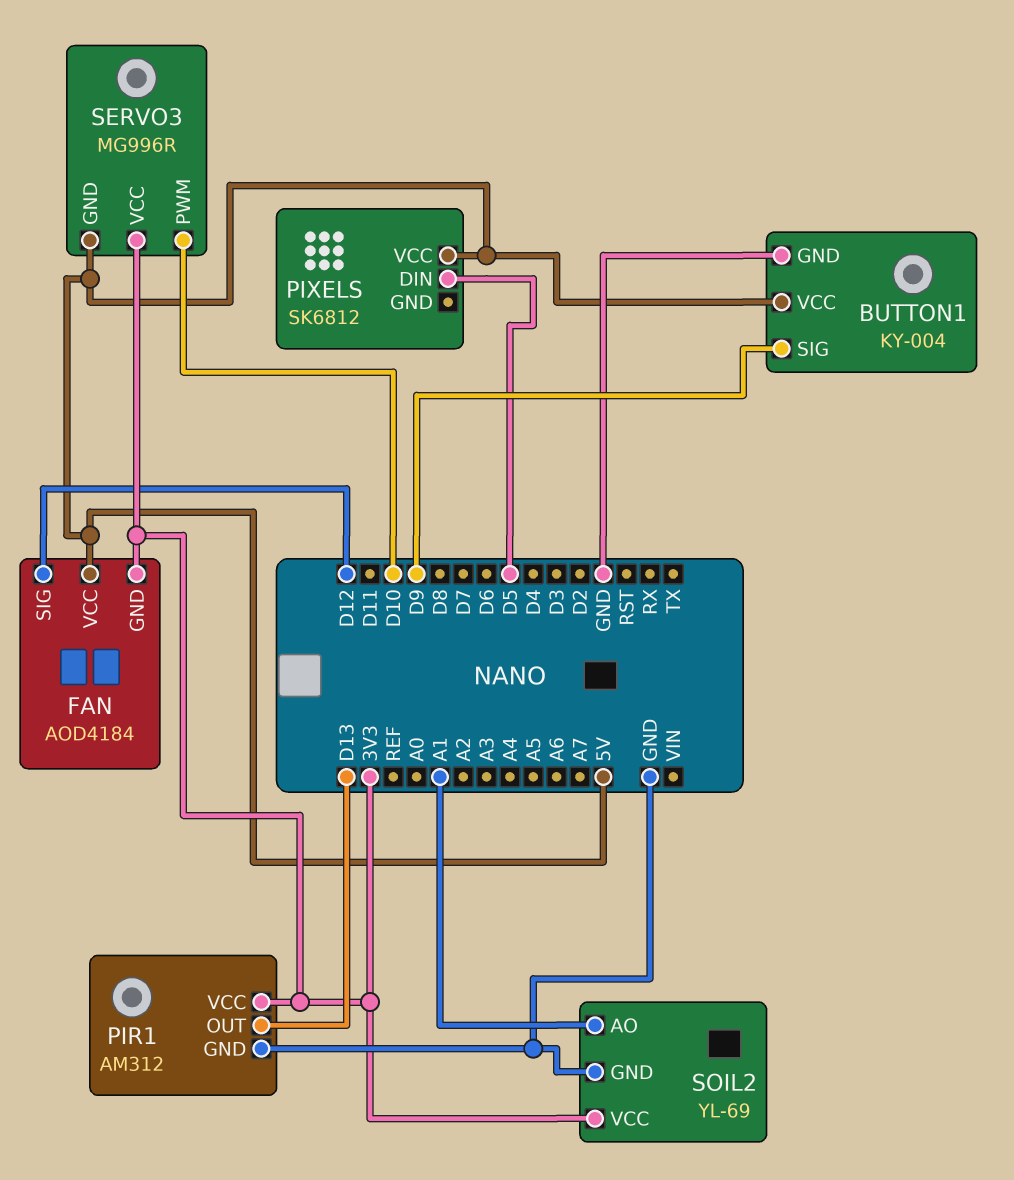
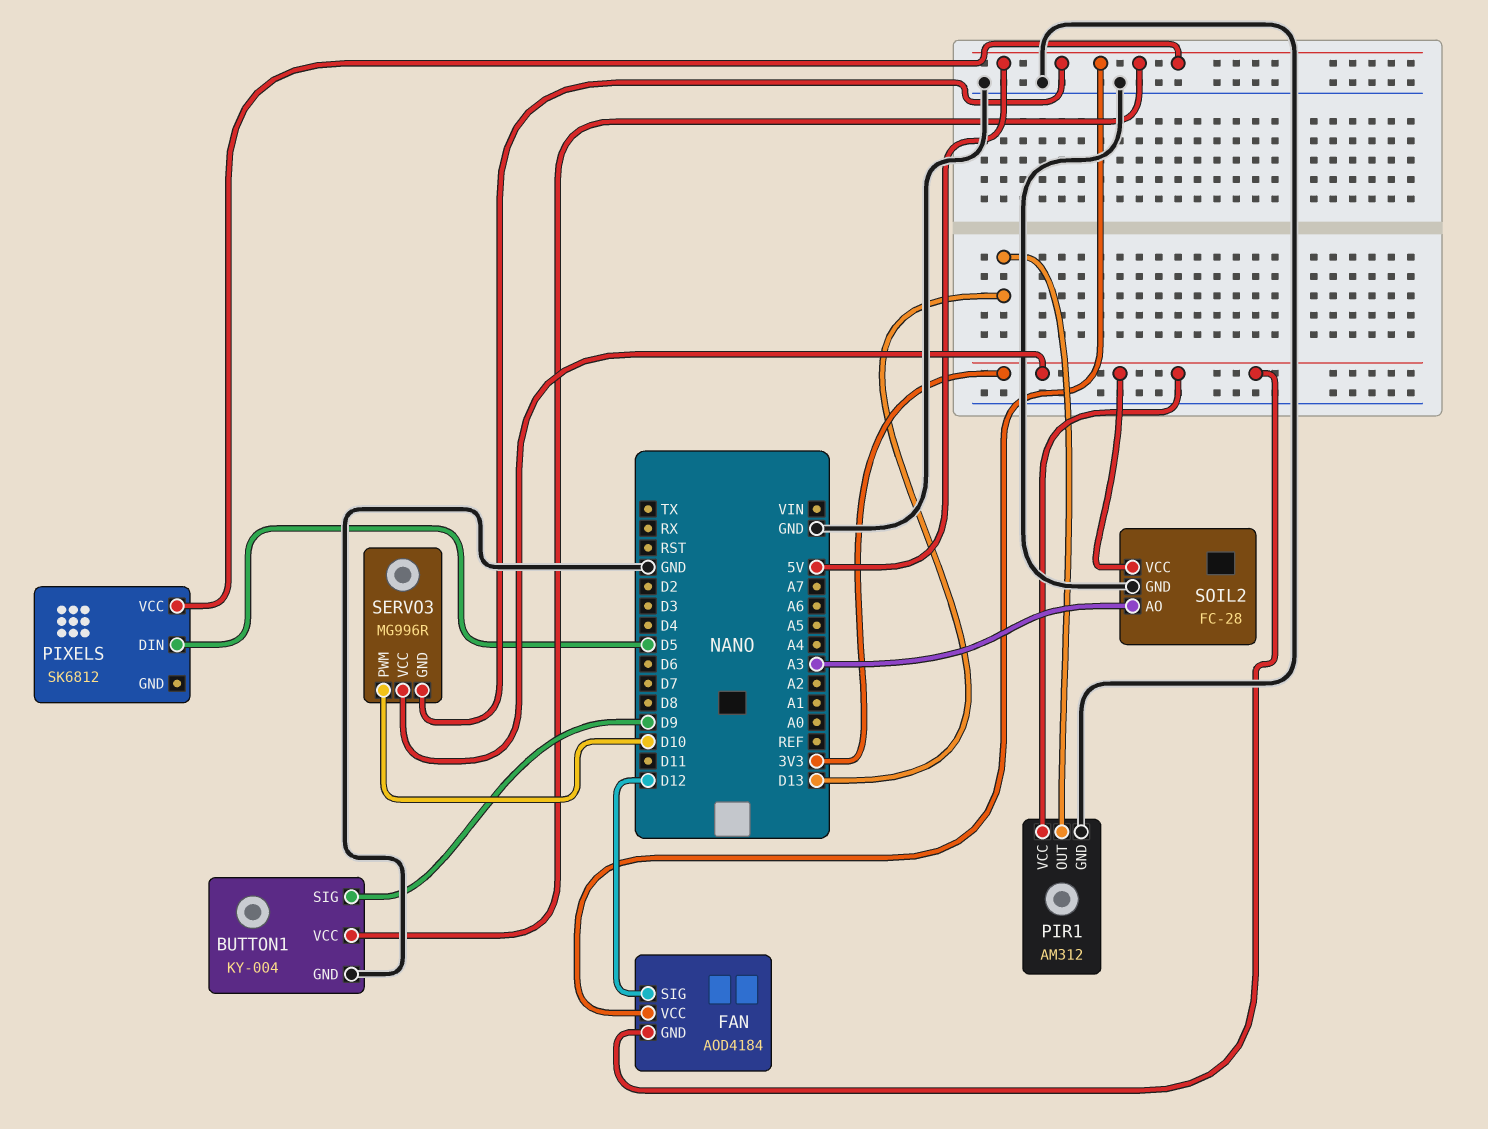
SOIL2: YL-69 -> FC-28
SOIL2 pin AO: A1 -> A3

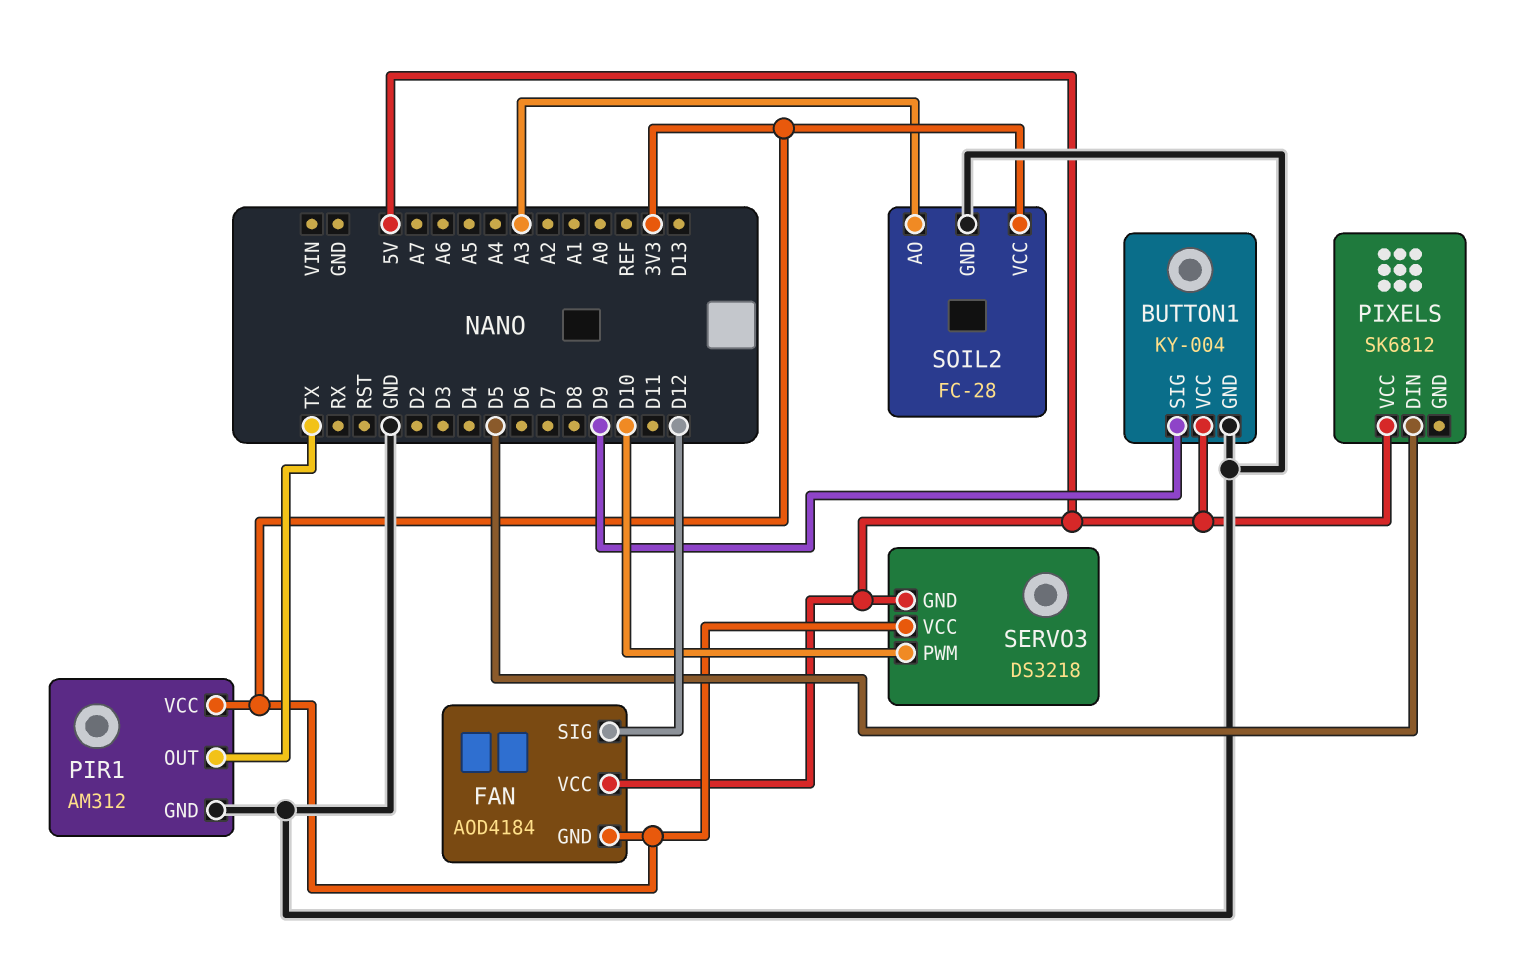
PIR1 pin OUT: D13 -> TX
SERVO3: MG996R -> DS3218

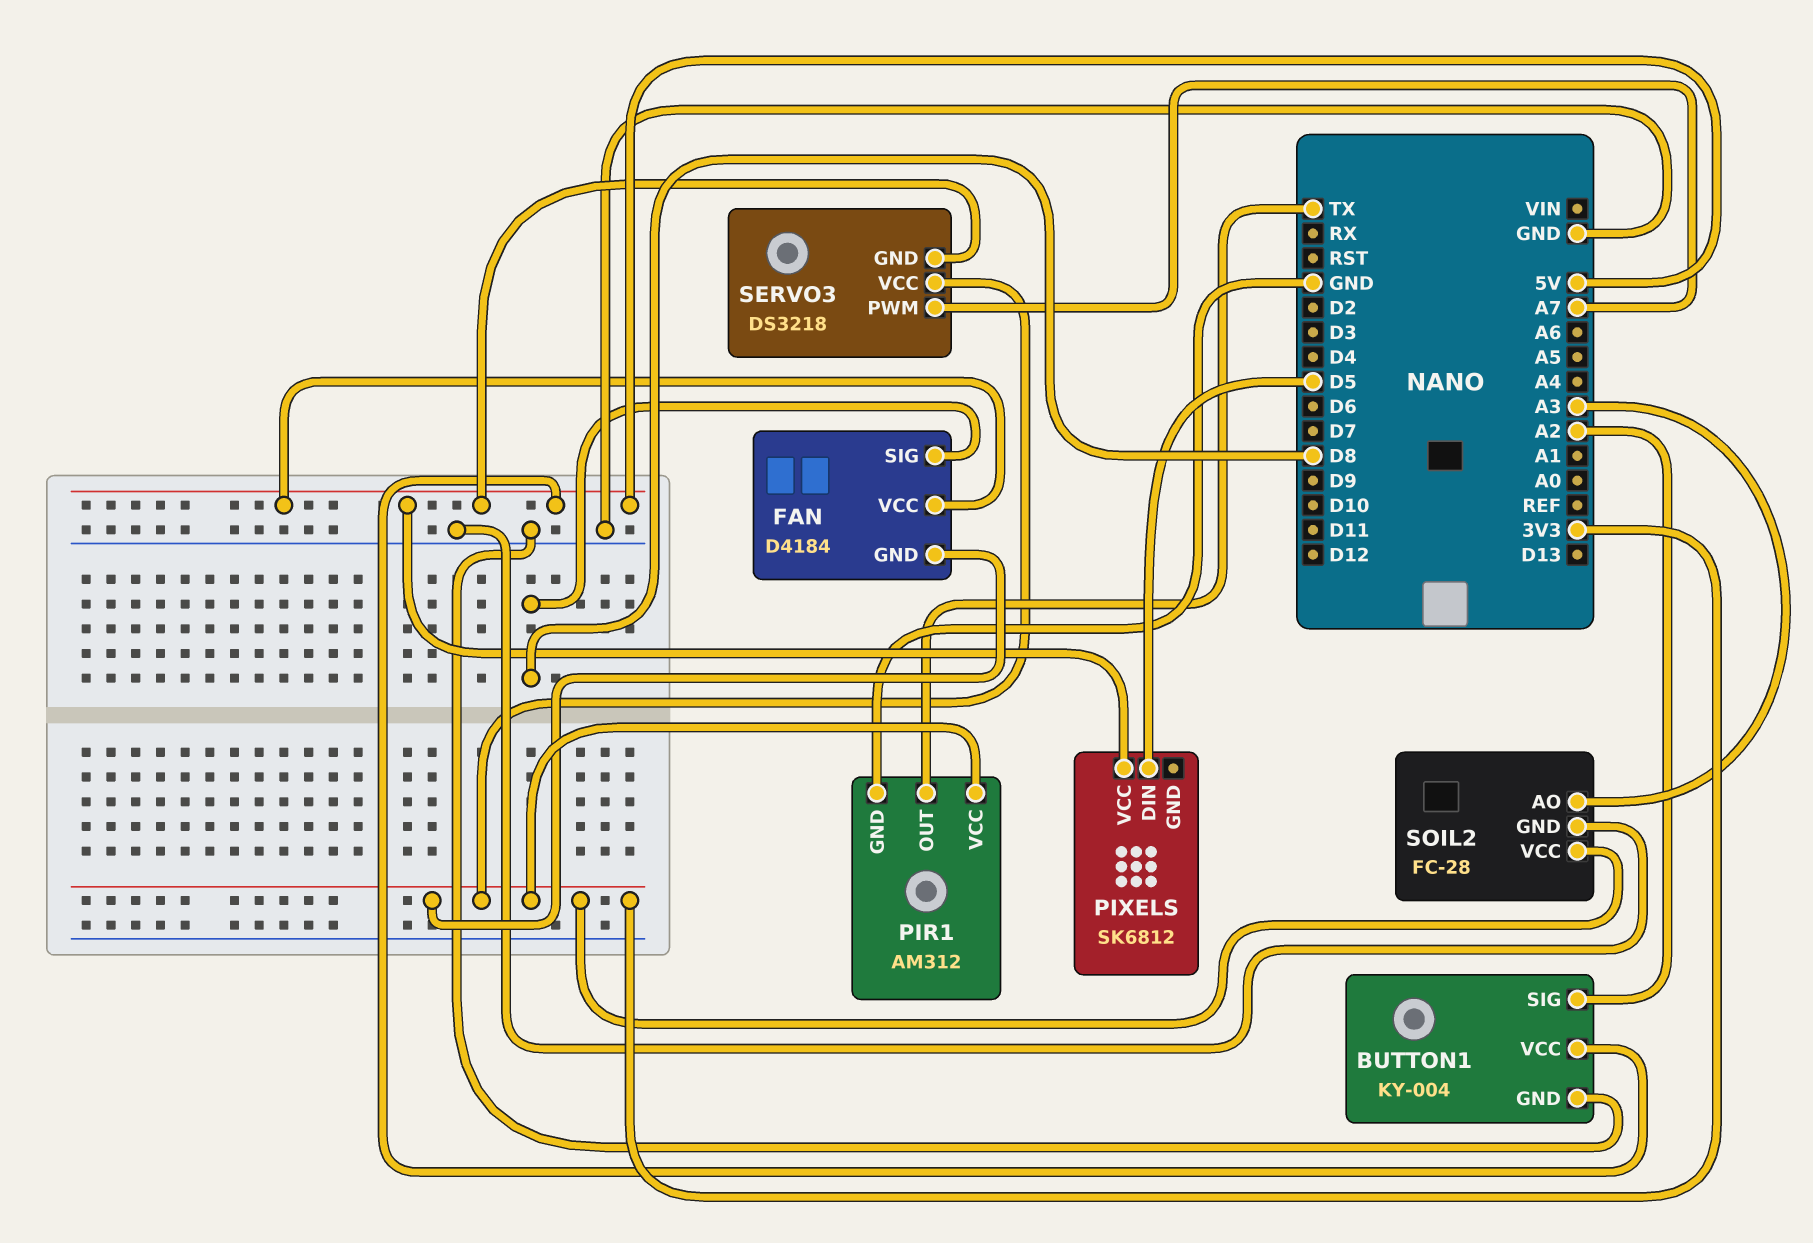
BUTTON1 pin SIG: D9 -> A2
FAN: AOD4184 -> D4184
FAN pin SIG: D12 -> D8
SERVO3 pin PWM: D10 -> A7

